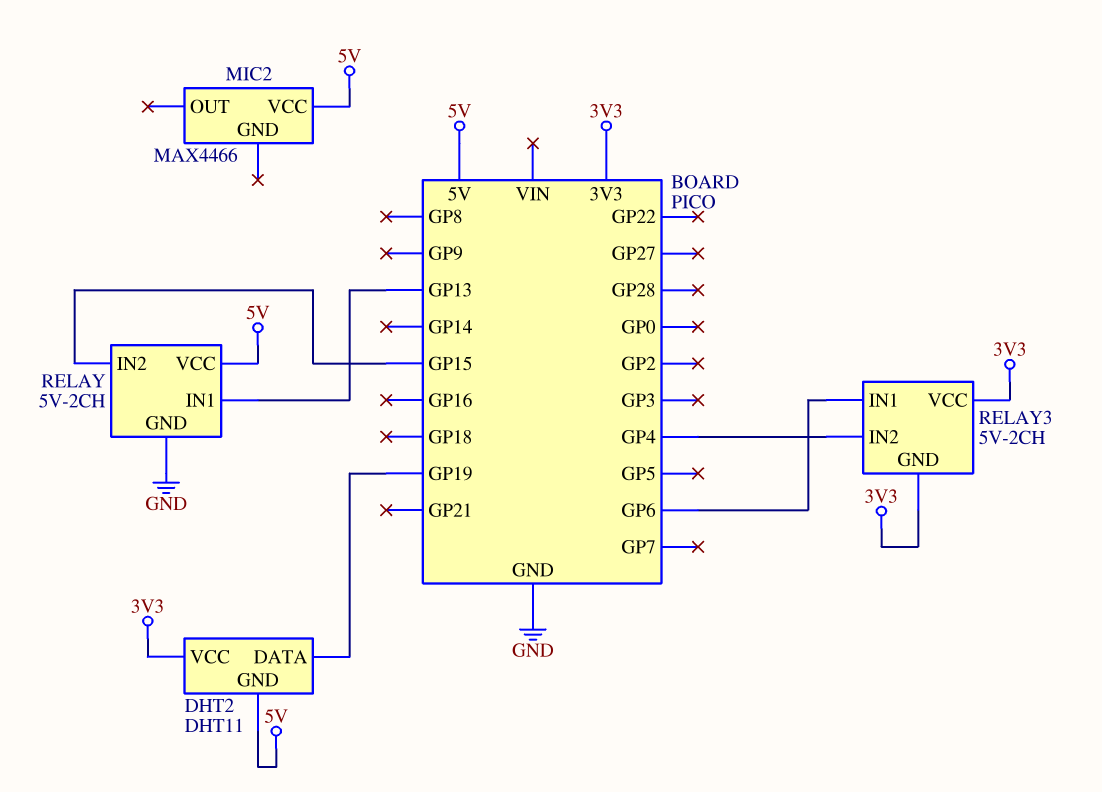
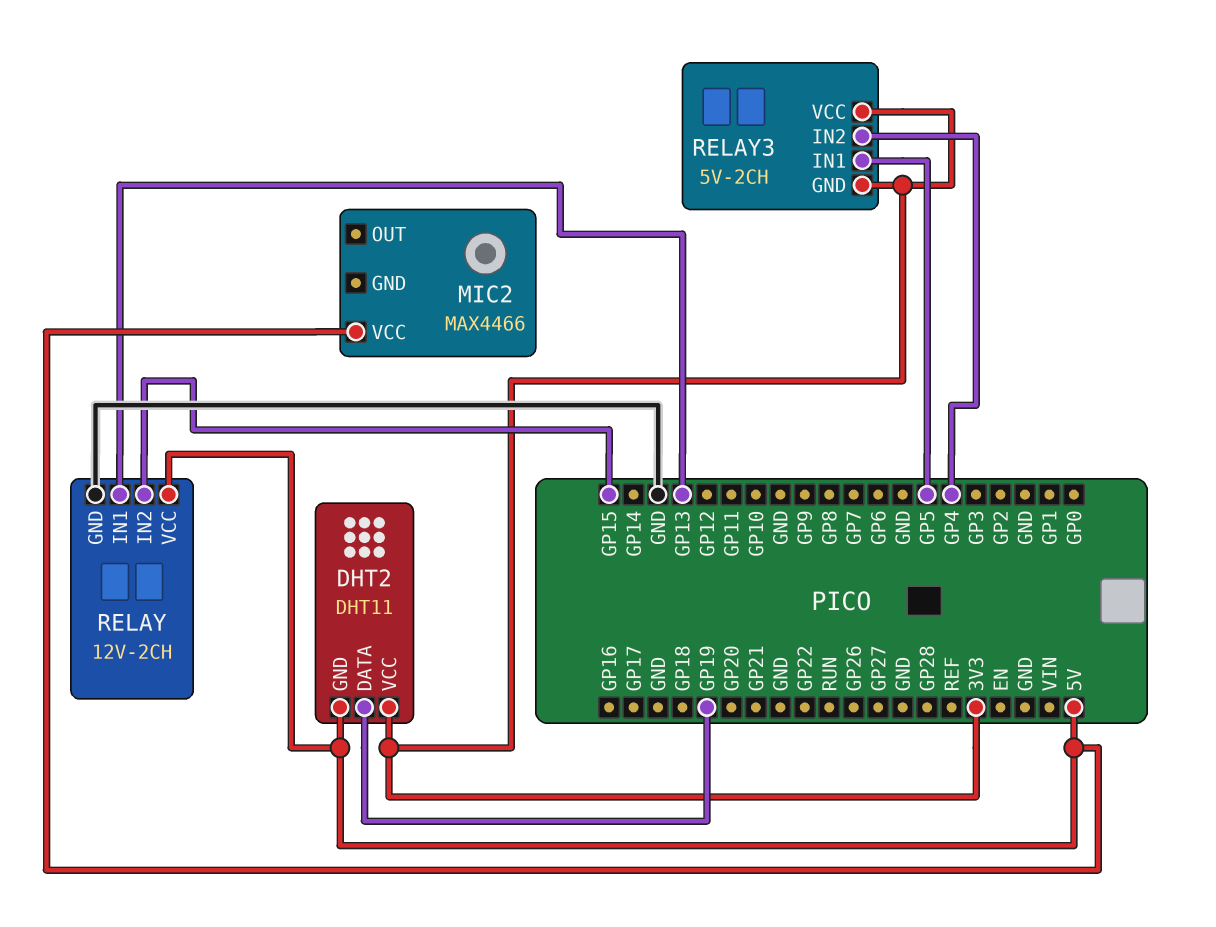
RELAY: 5V-2CH -> 12V-2CH
RELAY3 pin IN1: GP6 -> GP5

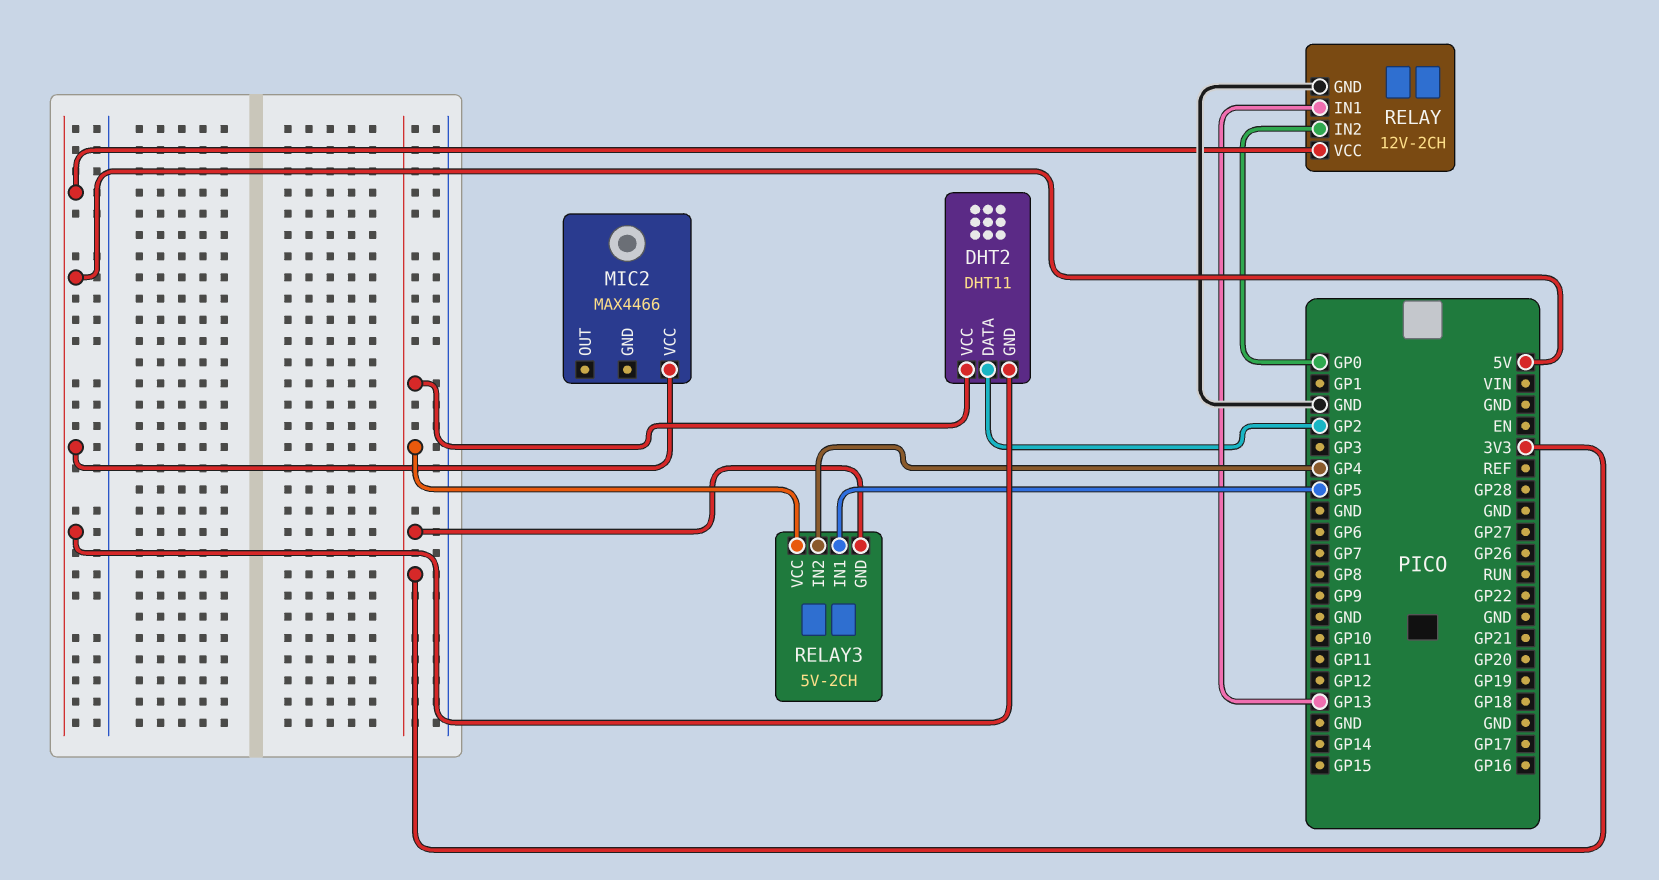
DHT2 pin DATA: GP19 -> GP2
RELAY pin IN2: GP15 -> GP0

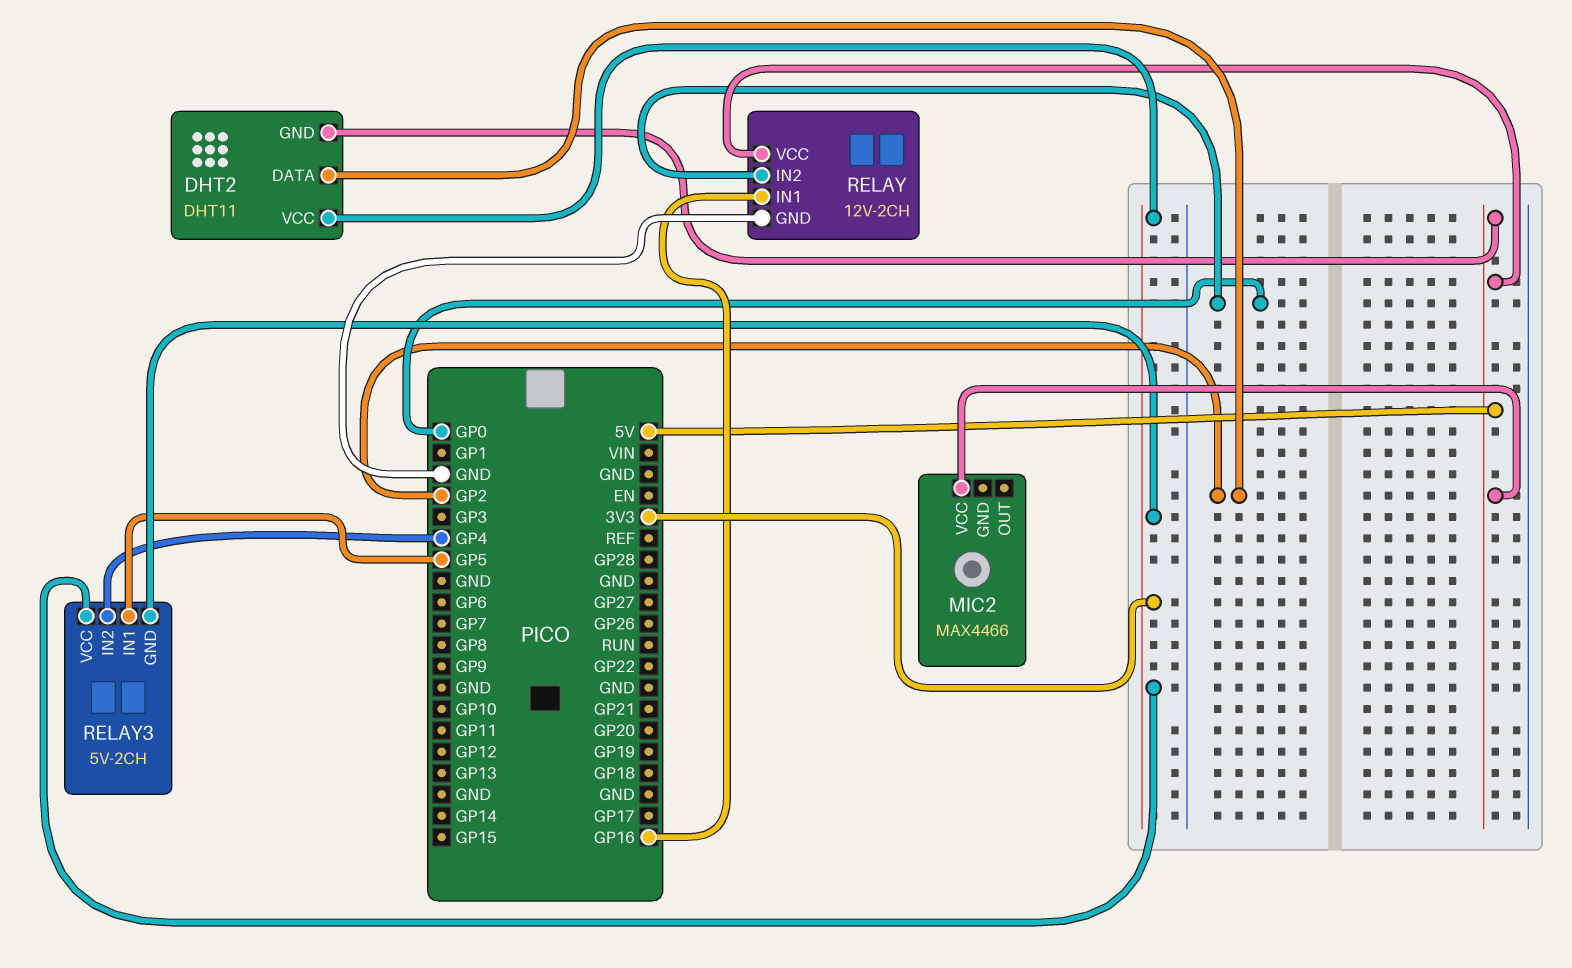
RELAY pin IN1: GP13 -> GP16

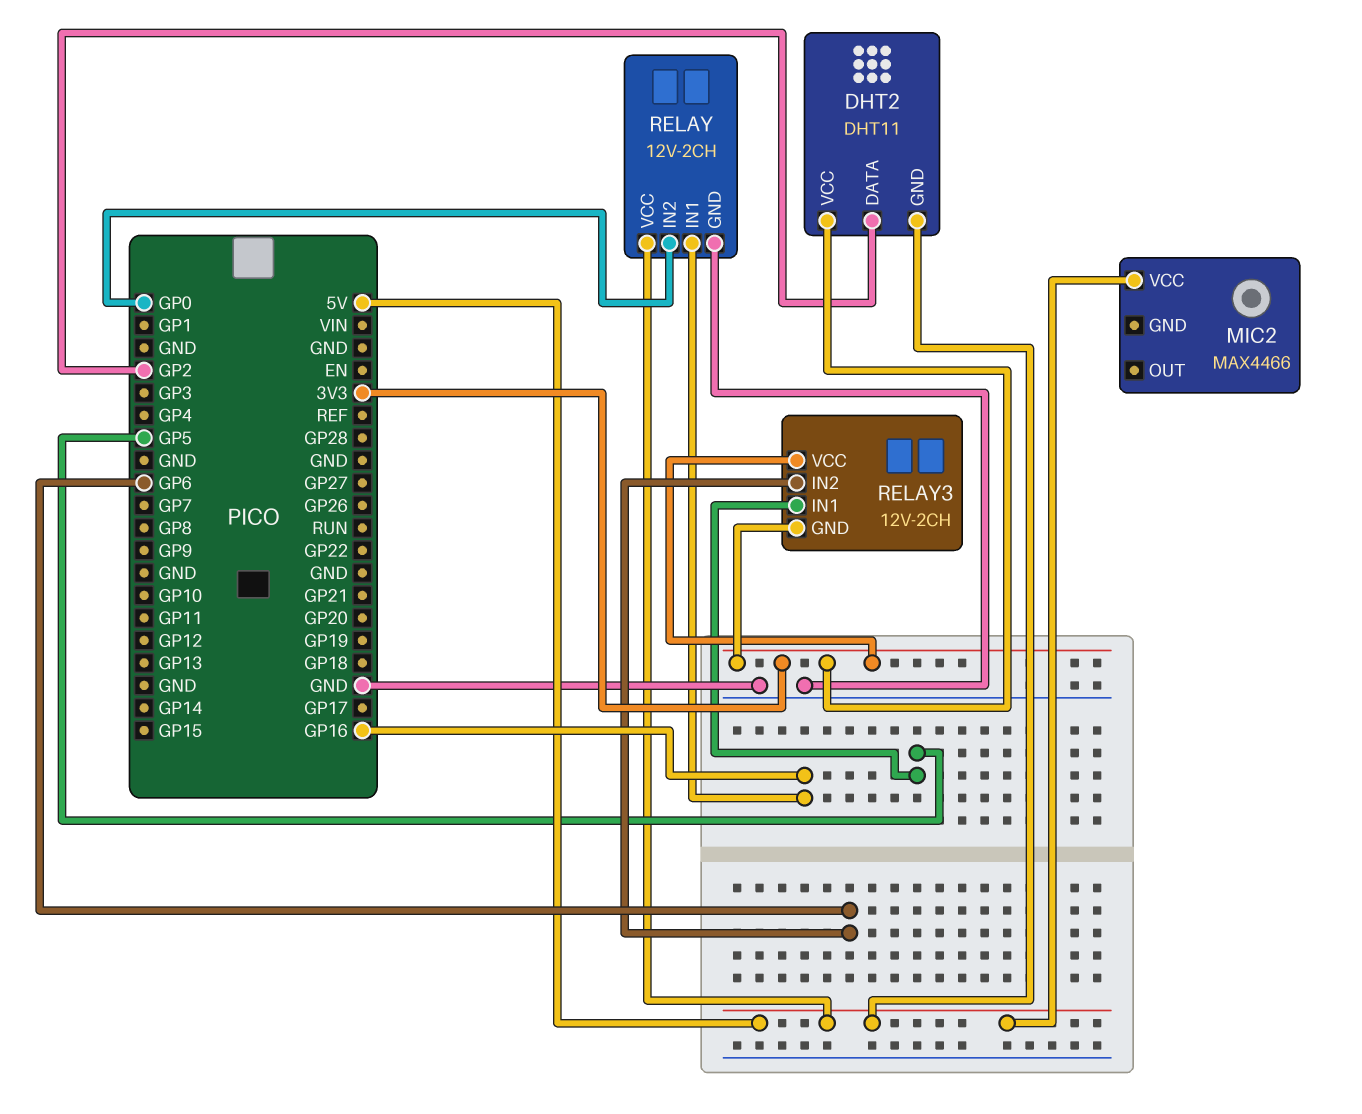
RELAY3: 5V-2CH -> 12V-2CH
RELAY3 pin IN2: GP4 -> GP6

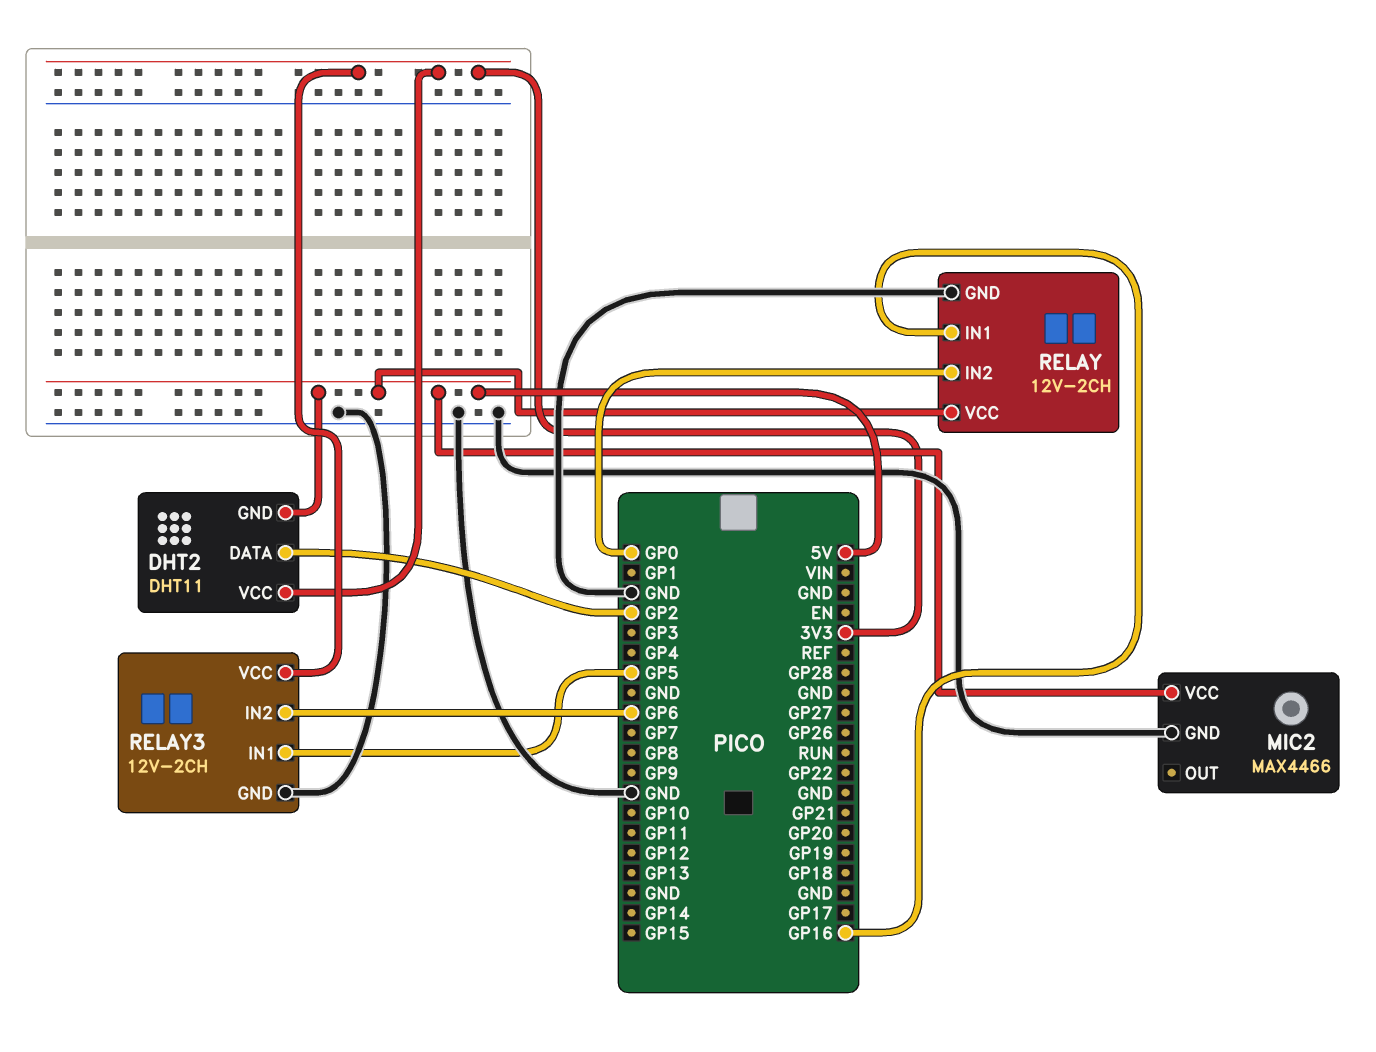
MIC2 pin GND: none -> GND
RELAY3 pin GND: 3V3 -> GND

